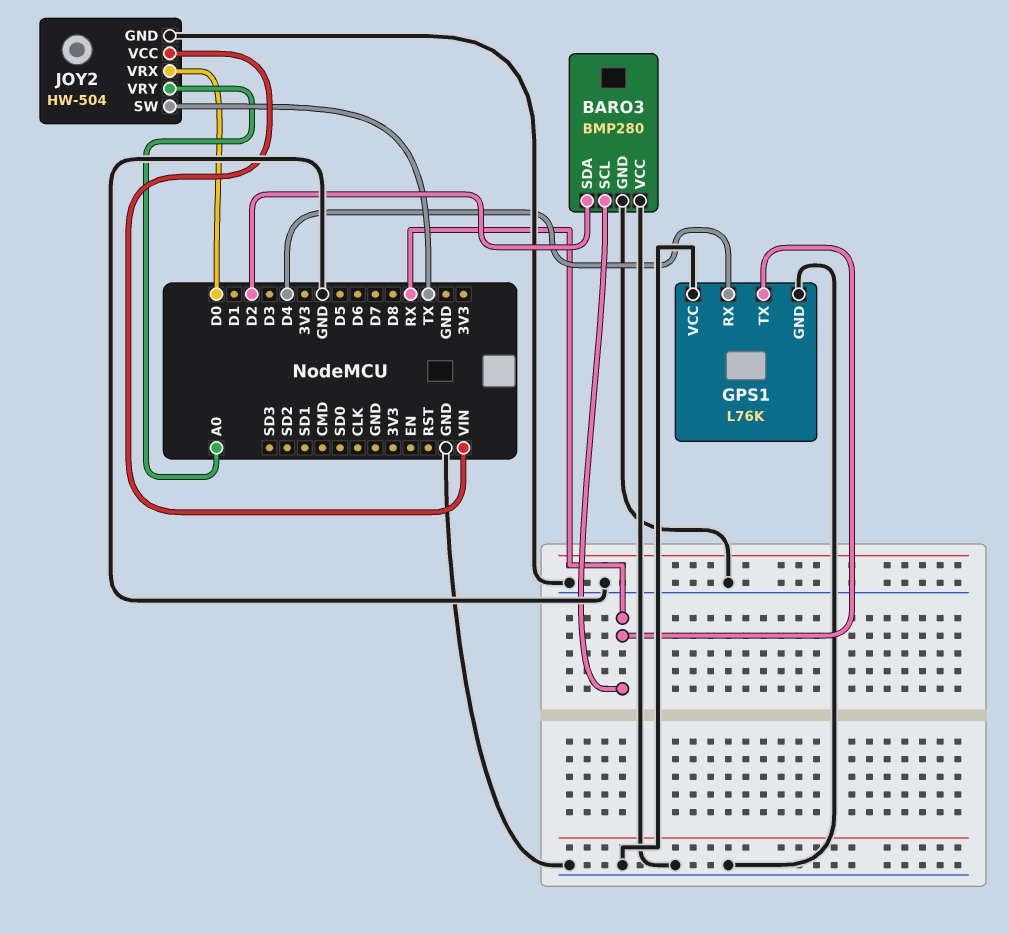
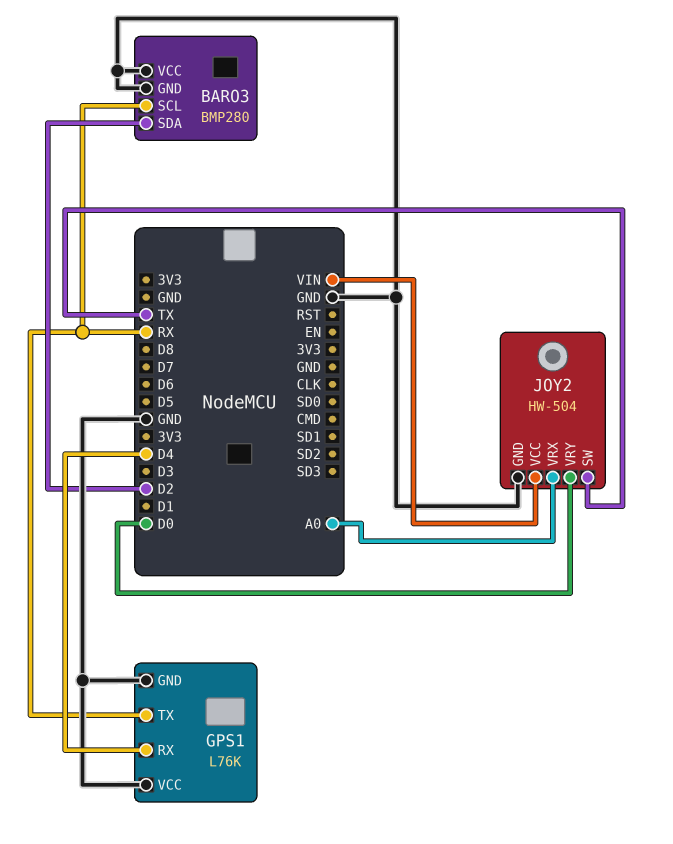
JOY2 pin VRX: D0 -> A0
JOY2 pin VRY: A0 -> D0

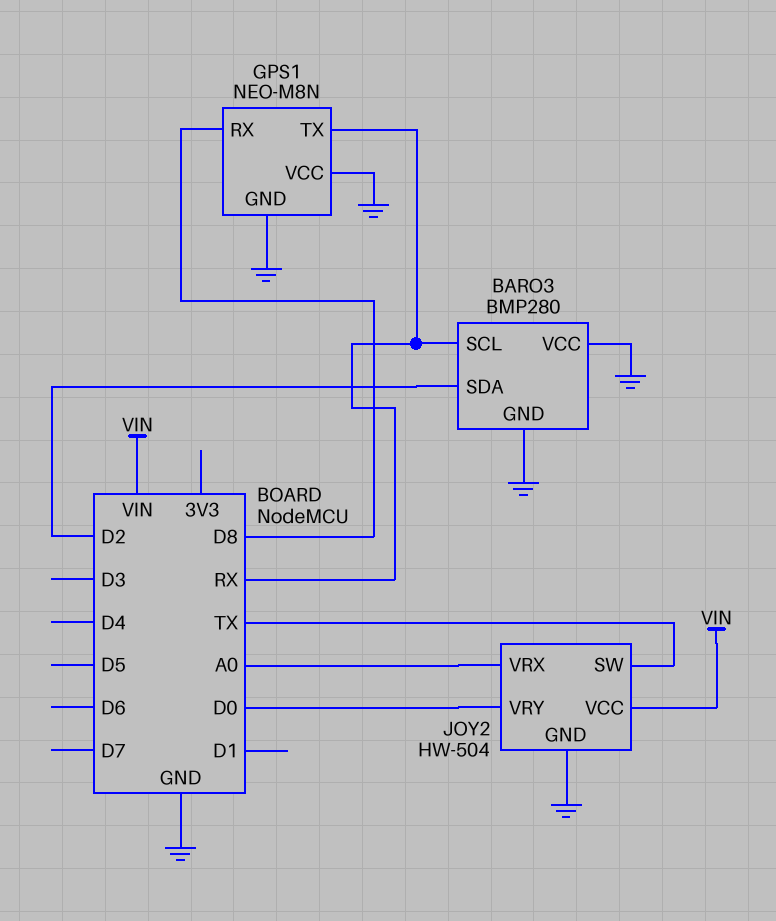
GPS1: L76K -> NEO-M8N
GPS1 pin RX: D4 -> D8

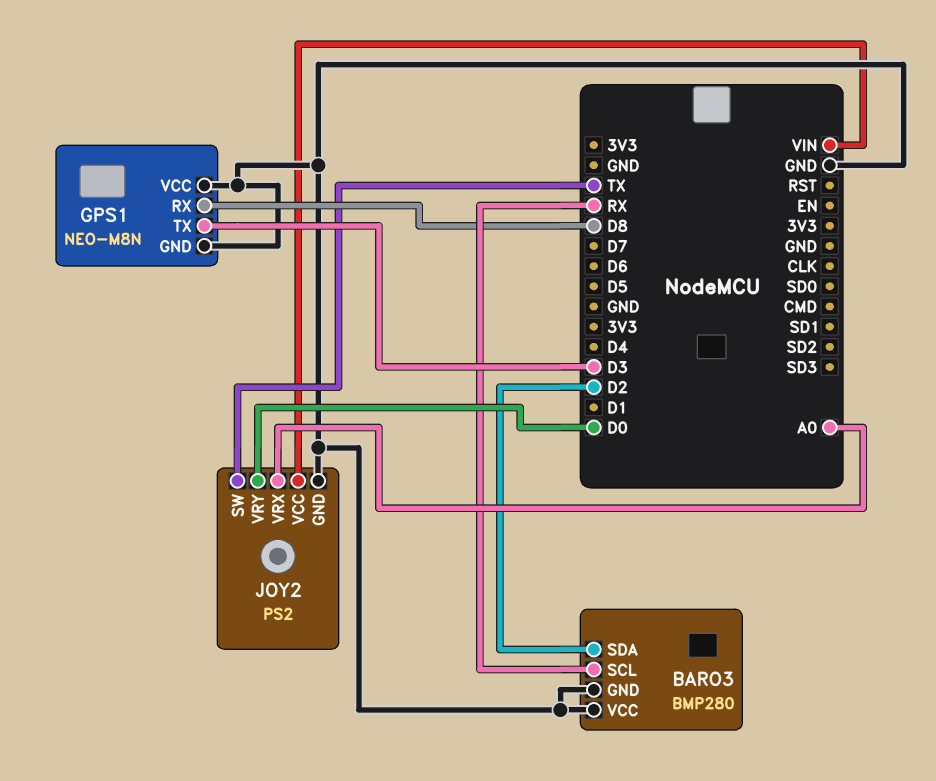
GPS1 pin TX: RX -> D3
JOY2: HW-504 -> PS2

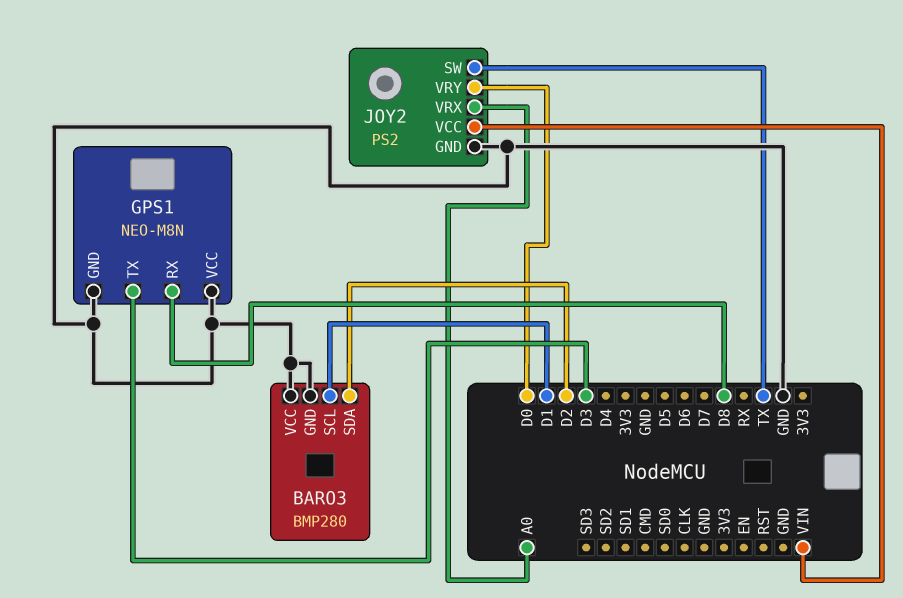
BARO3 pin SCL: RX -> D1

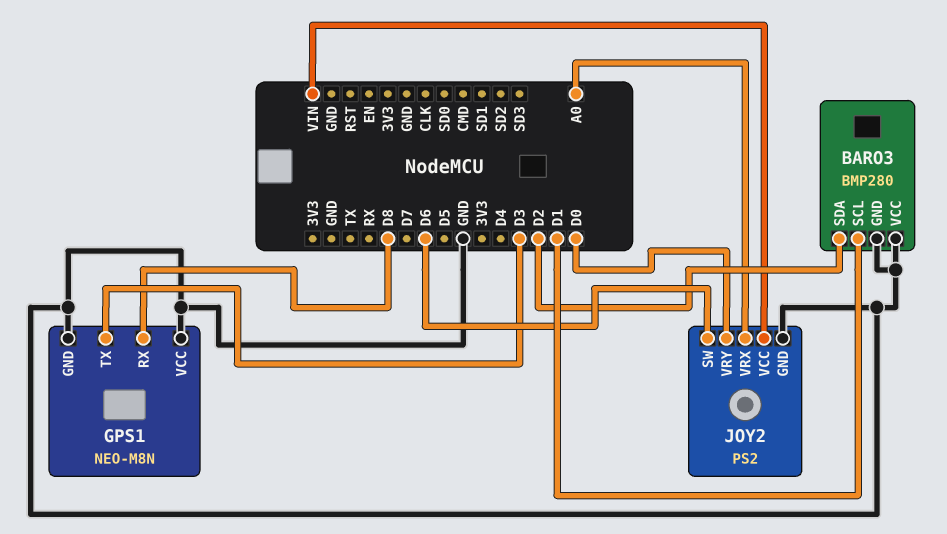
JOY2 pin SW: TX -> D6

